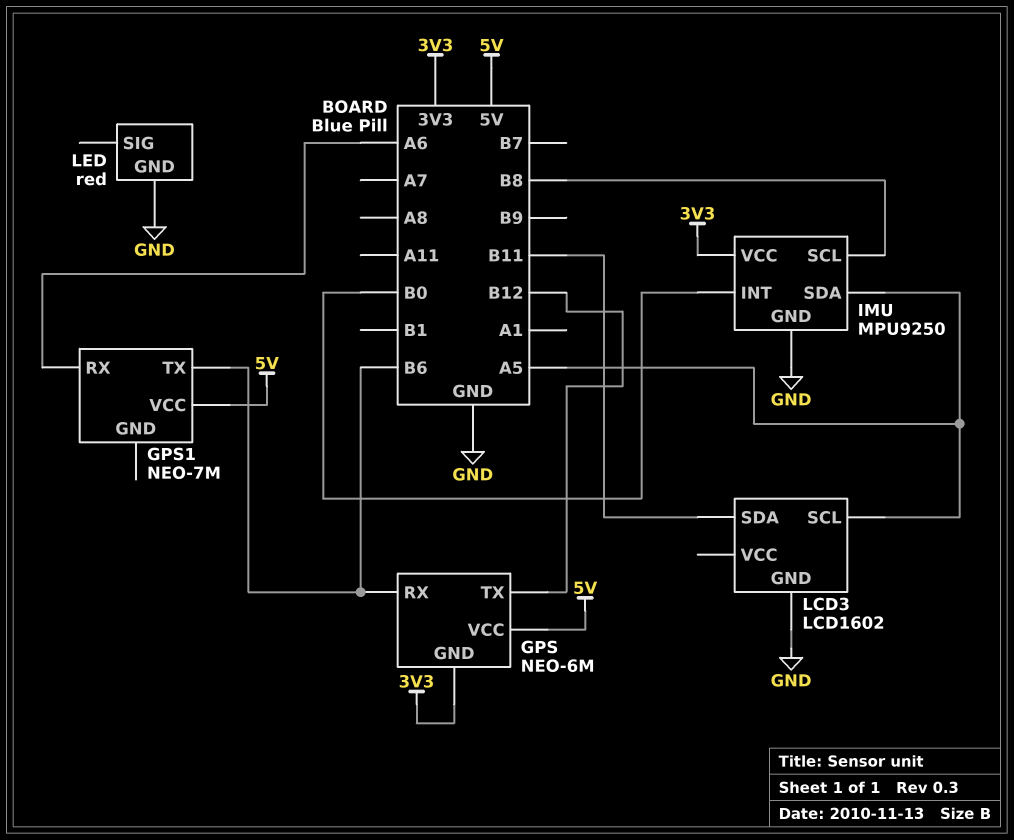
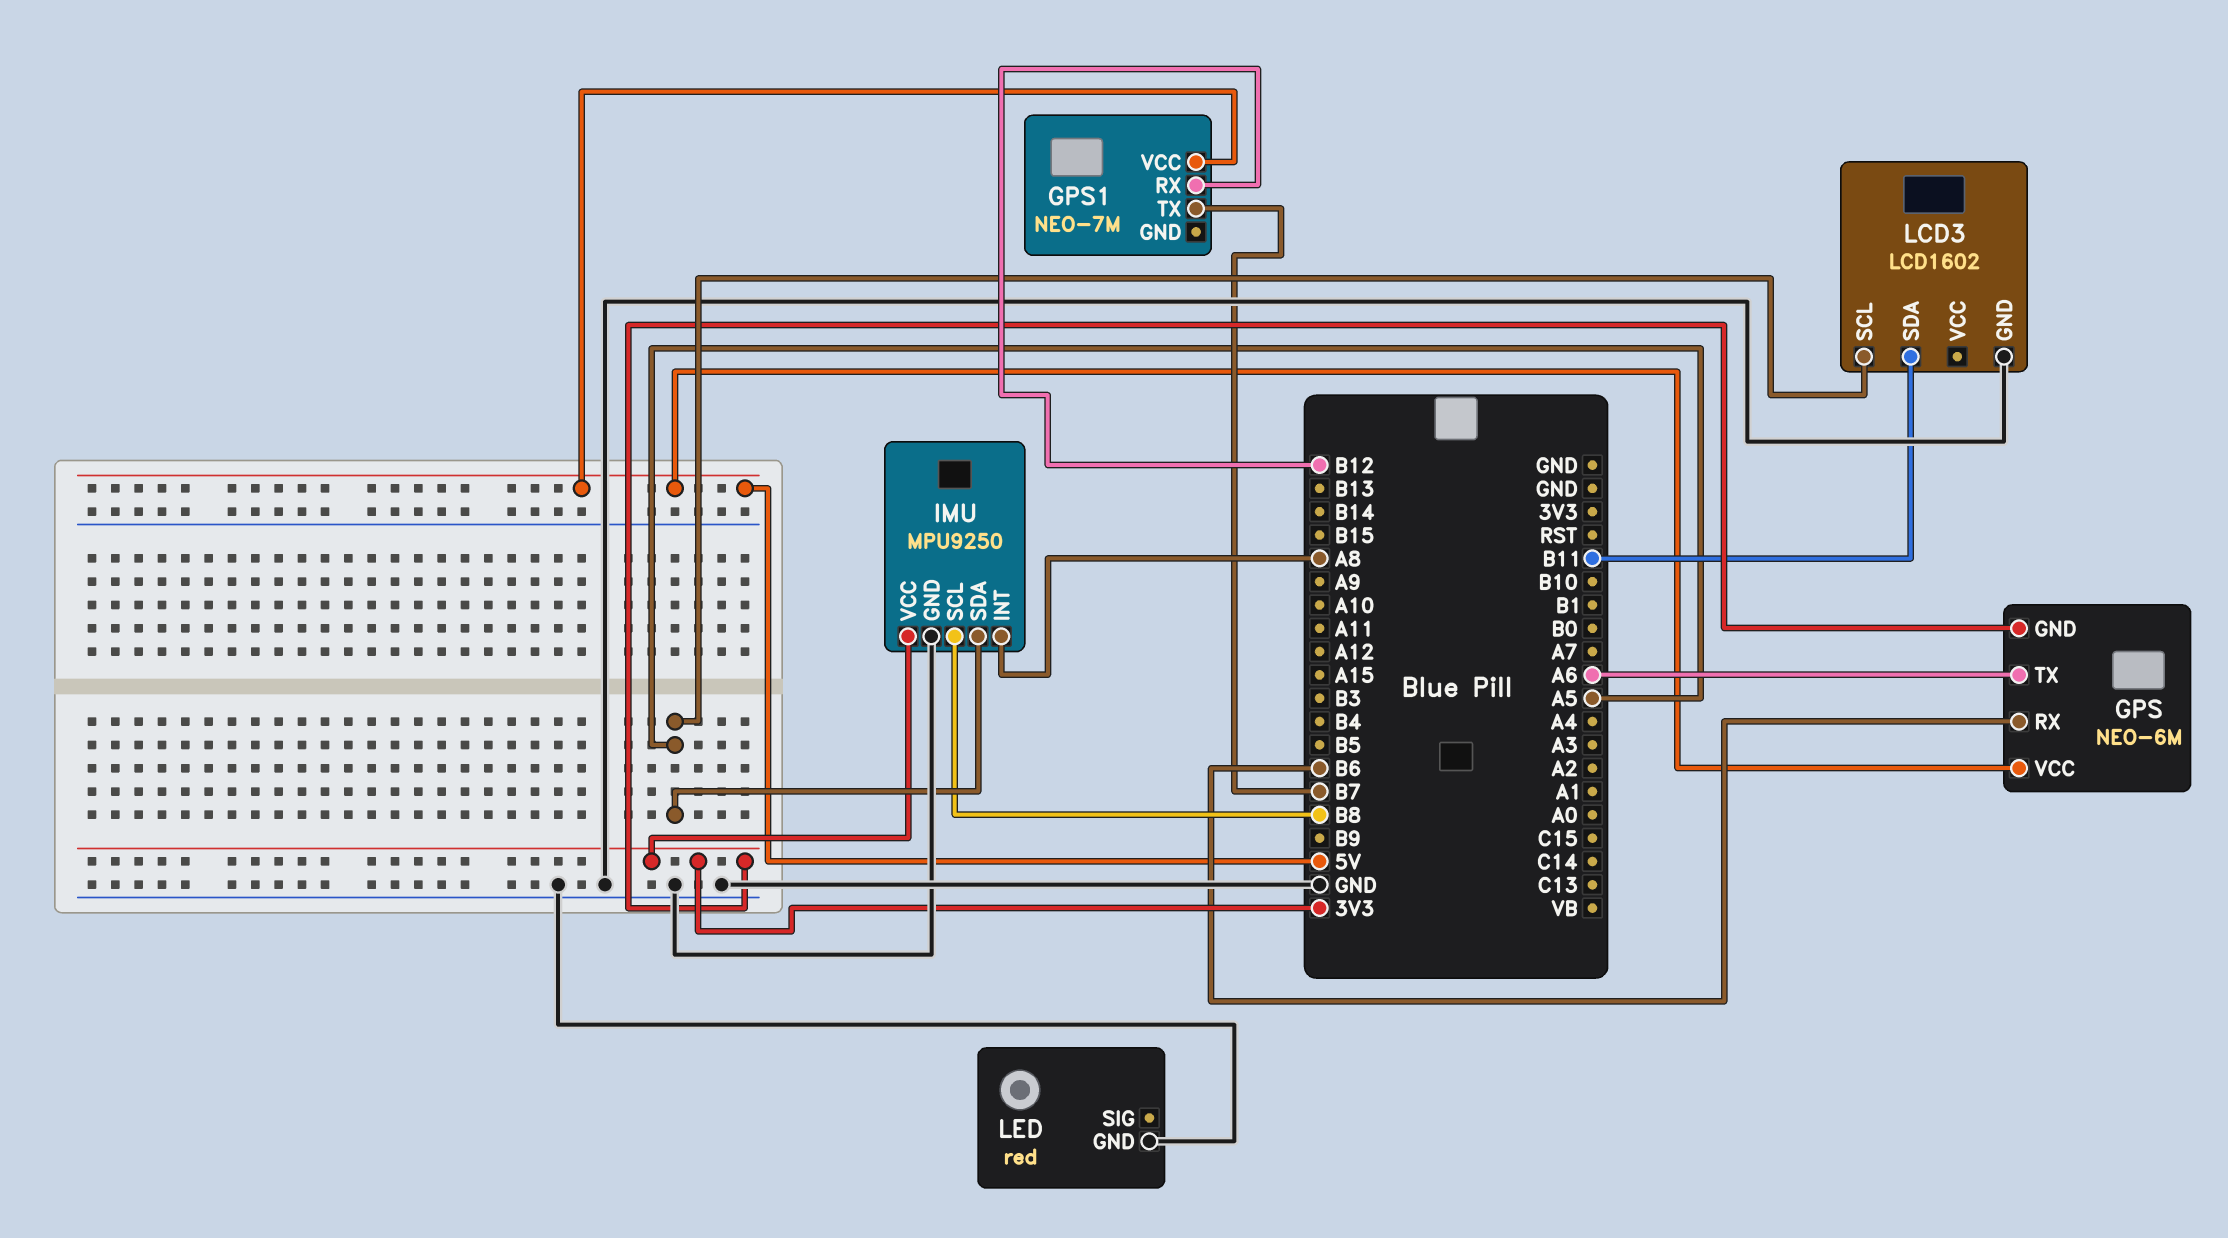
GPS pin TX: B12 -> A6
GPS1 pin RX: A6 -> B12
GPS1 pin TX: B6 -> B7
IMU pin INT: B0 -> A8

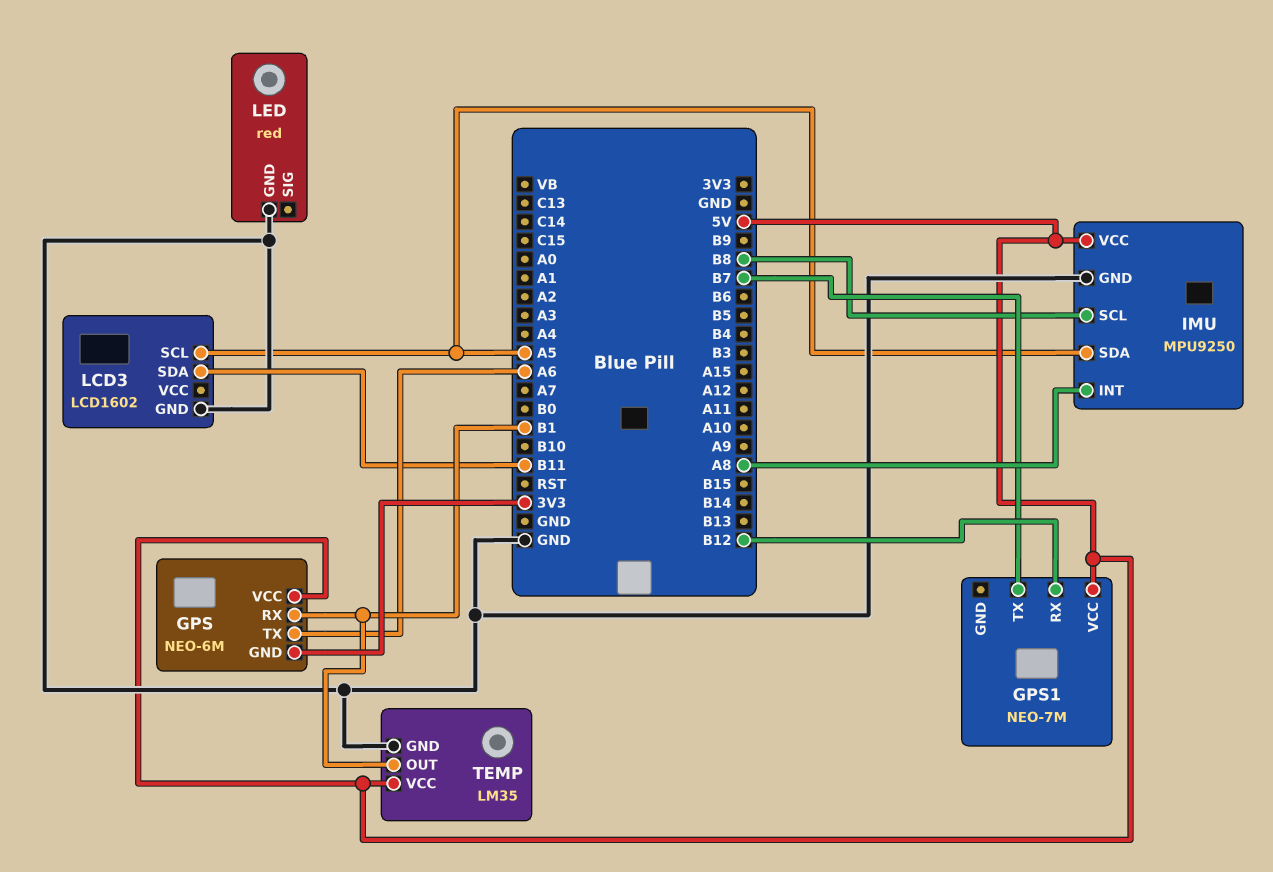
GPS pin RX: B6 -> B1
IMU pin VCC: 3V3 -> 5V
TEMP: none -> LM35
TEMP pin GND: none -> GND
TEMP pin OUT: none -> B1
TEMP pin VCC: none -> 5V

